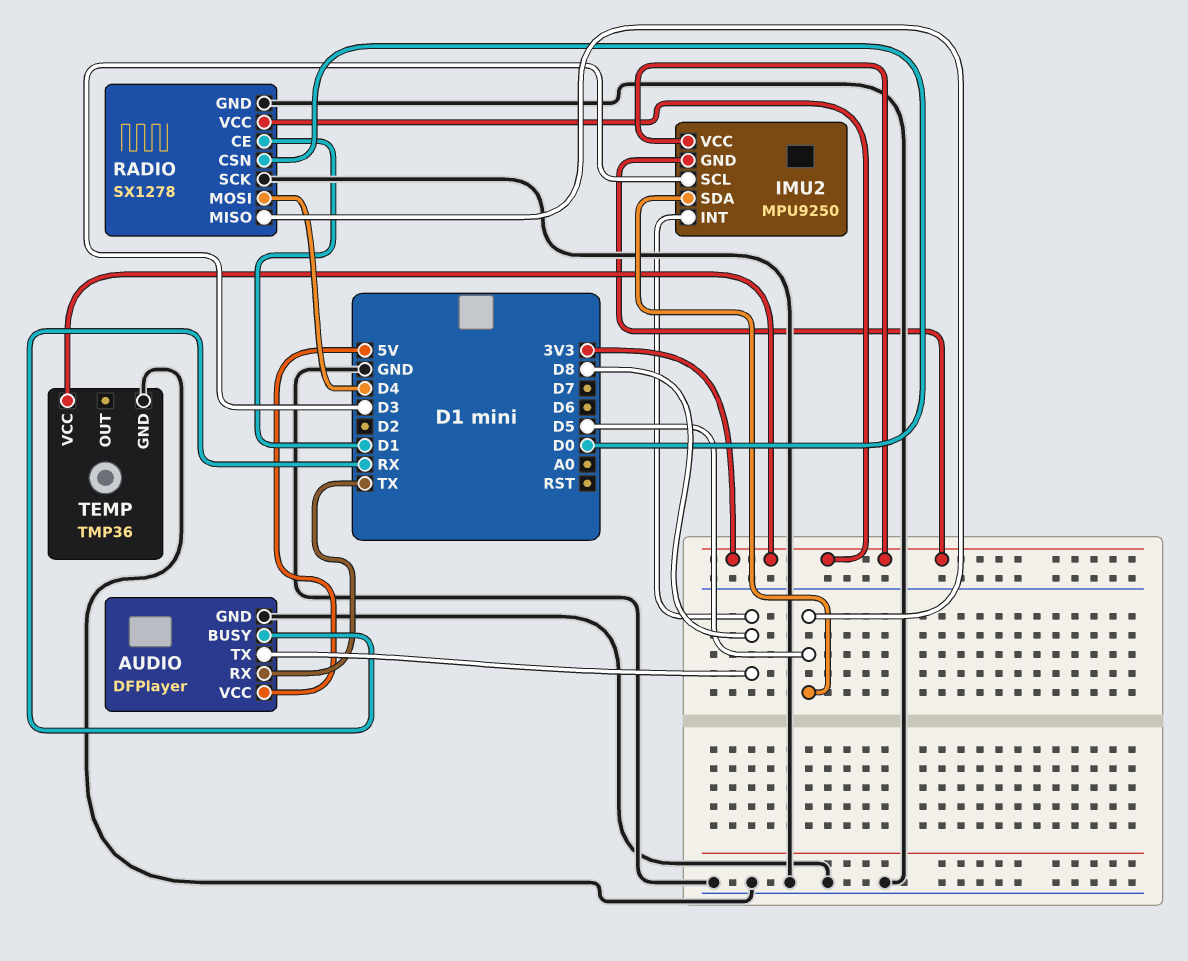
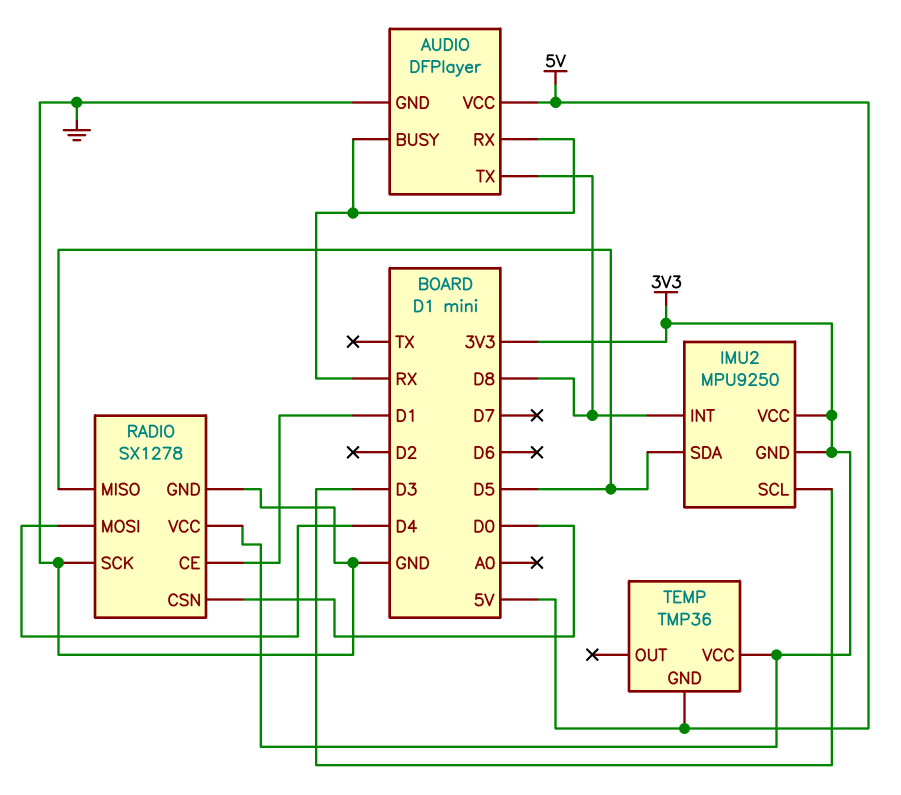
AUDIO pin RX: TX -> RX
TEMP pin GND: GND -> 5V

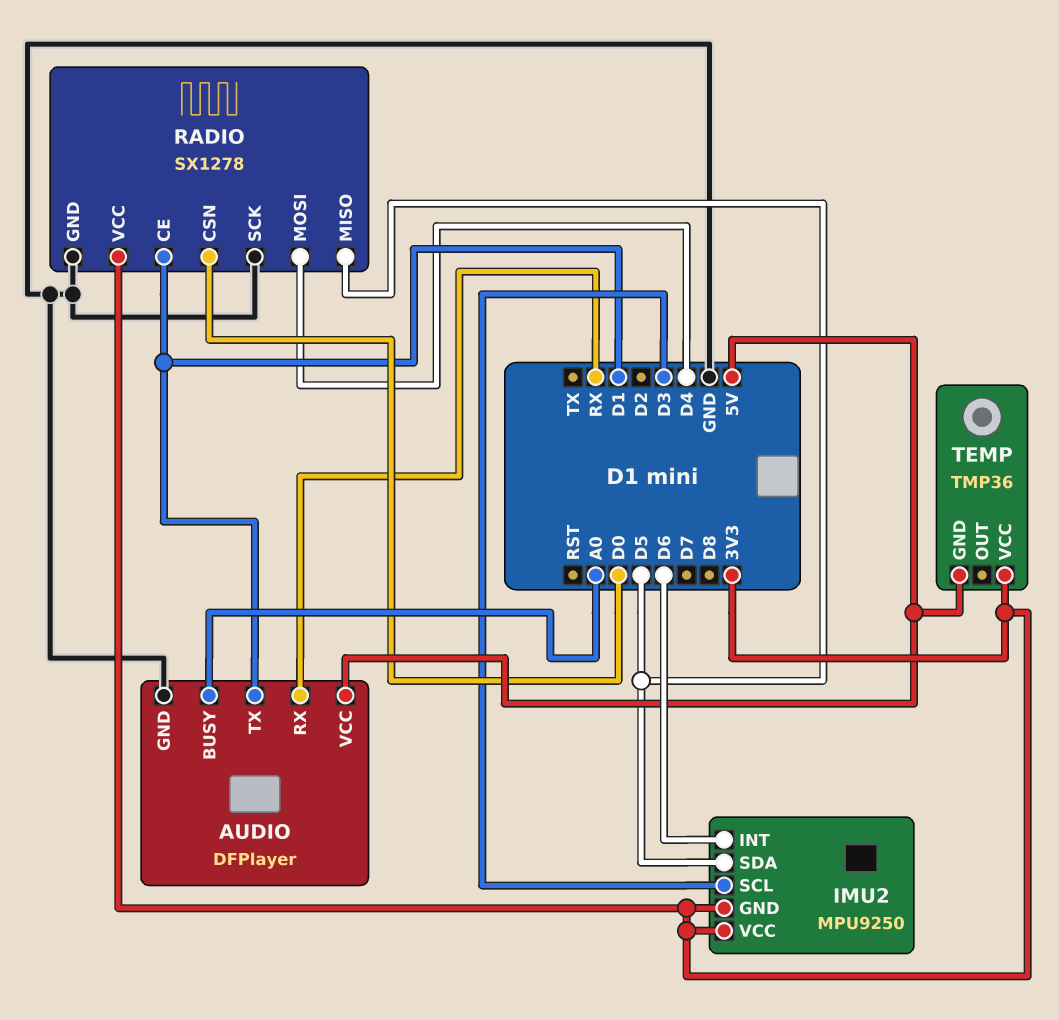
AUDIO pin BUSY: RX -> A0
AUDIO pin TX: D8 -> D1
IMU2 pin INT: D8 -> D6

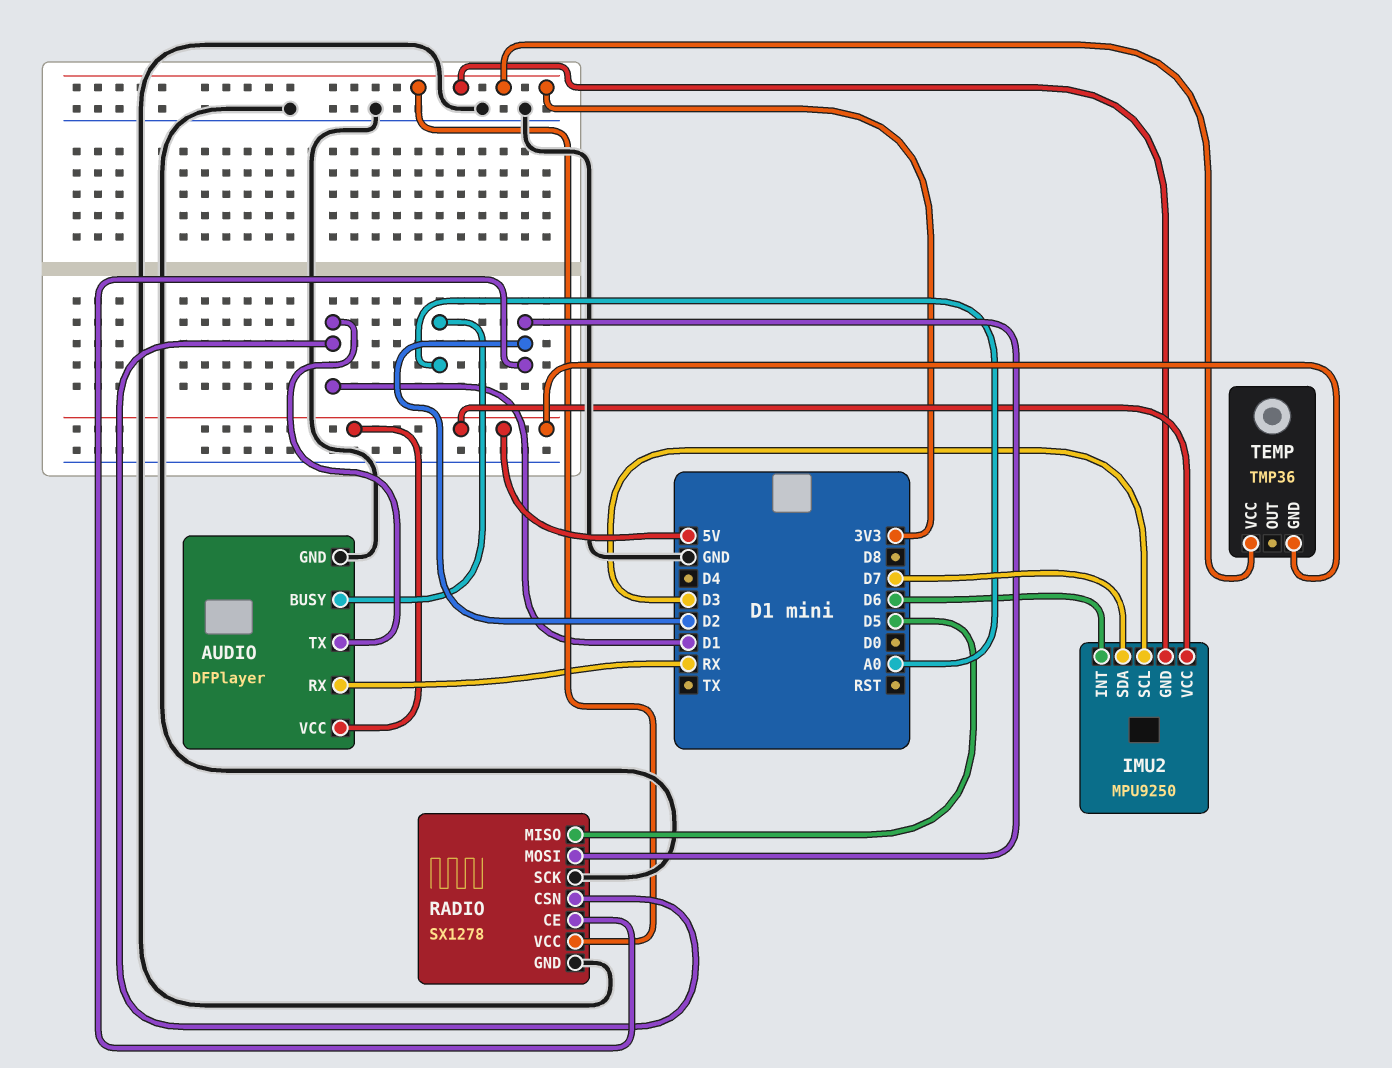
IMU2 pin SDA: D5 -> D7
IMU2 pin VCC: 3V3 -> 5V
RADIO pin CE: D1 -> D2
RADIO pin CSN: D0 -> D1
RADIO pin MOSI: D4 -> D2

